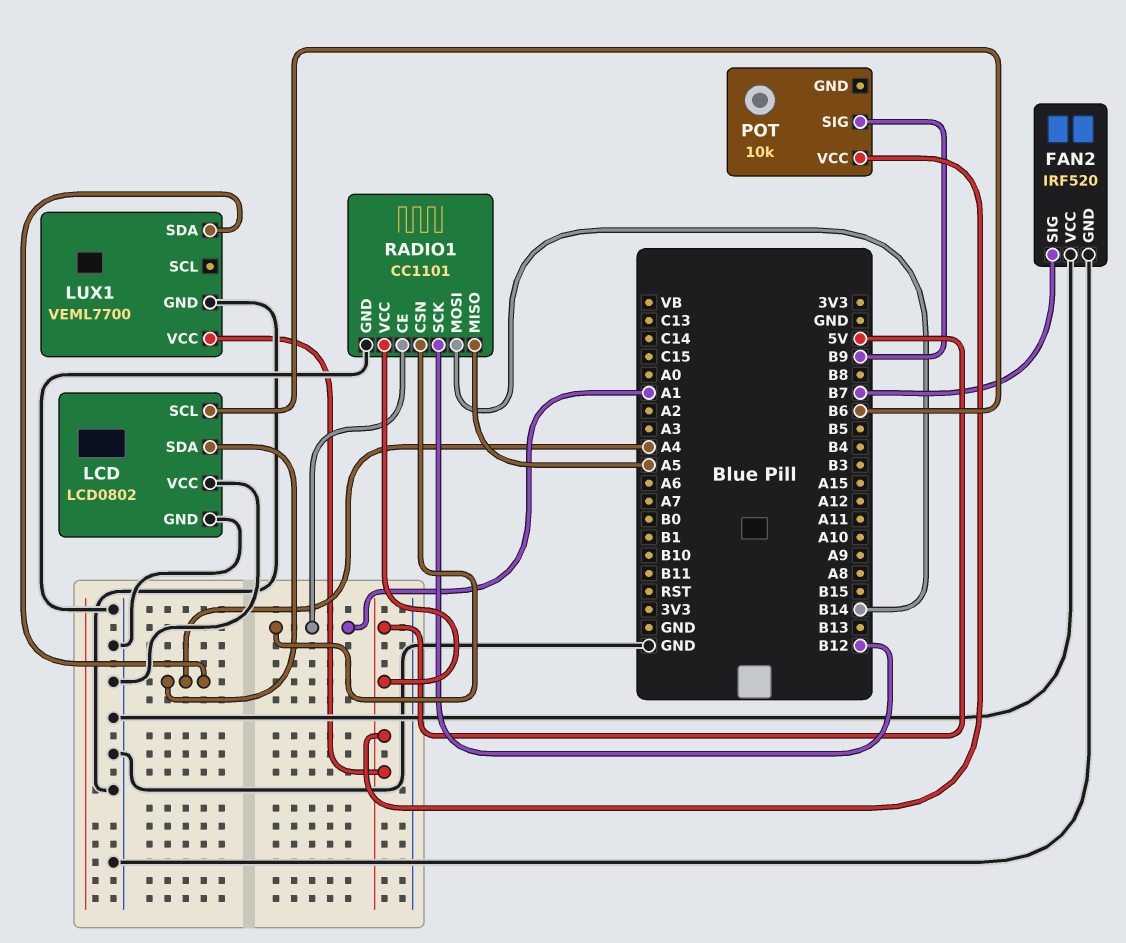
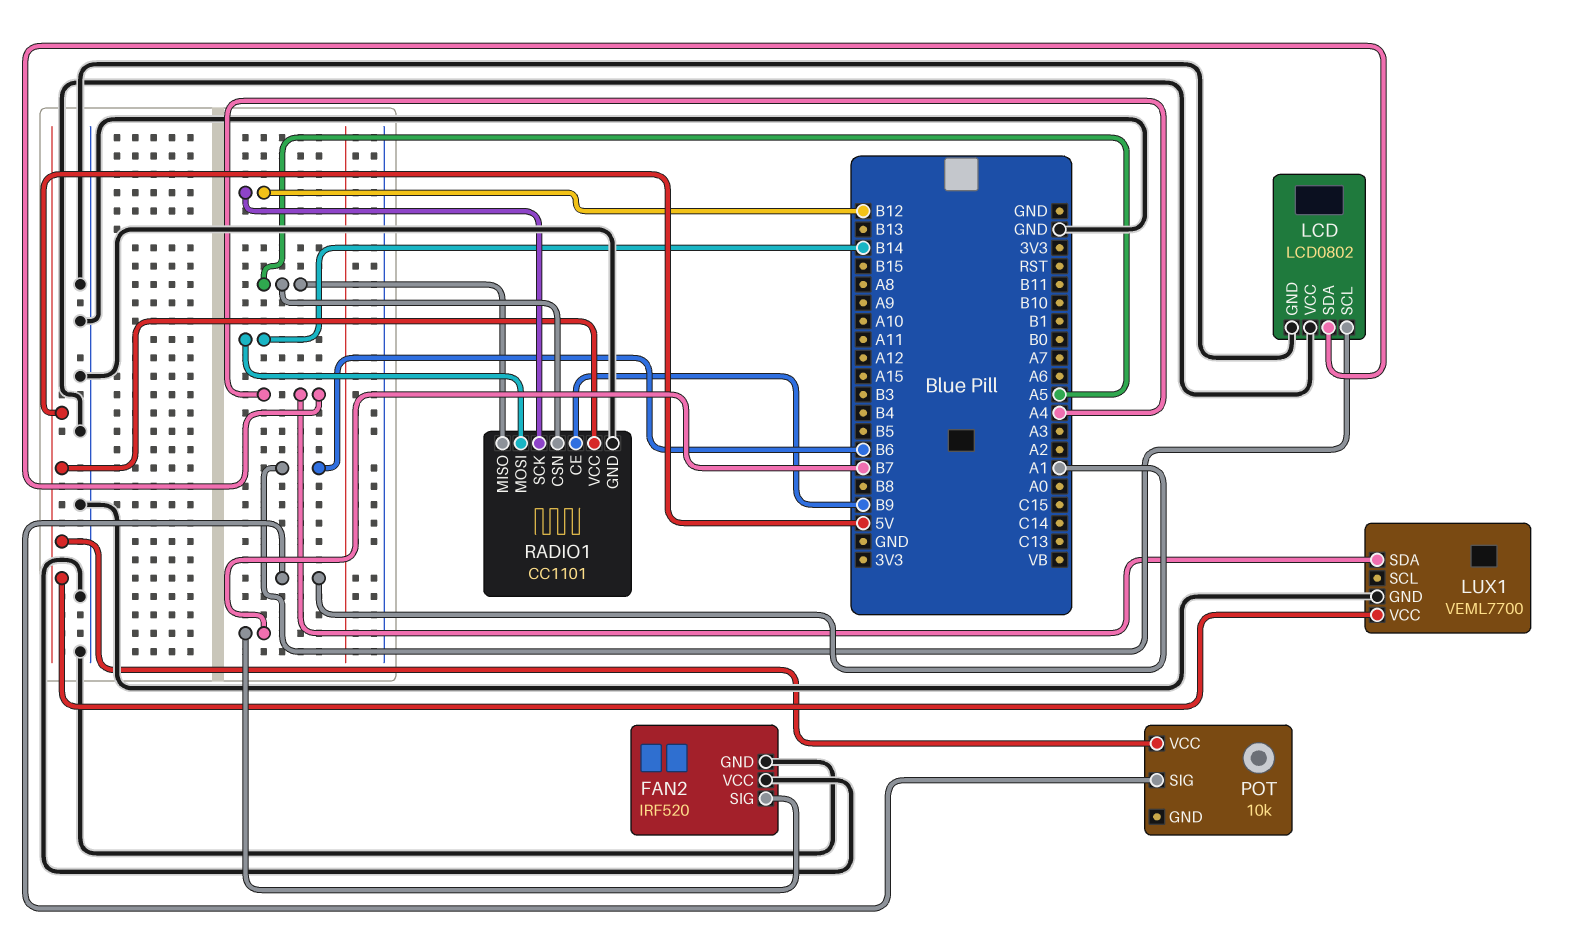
POT pin SIG: B9 -> A1
RADIO1 pin CE: A1 -> B9
RADIO1 pin CSN: A1 -> A5

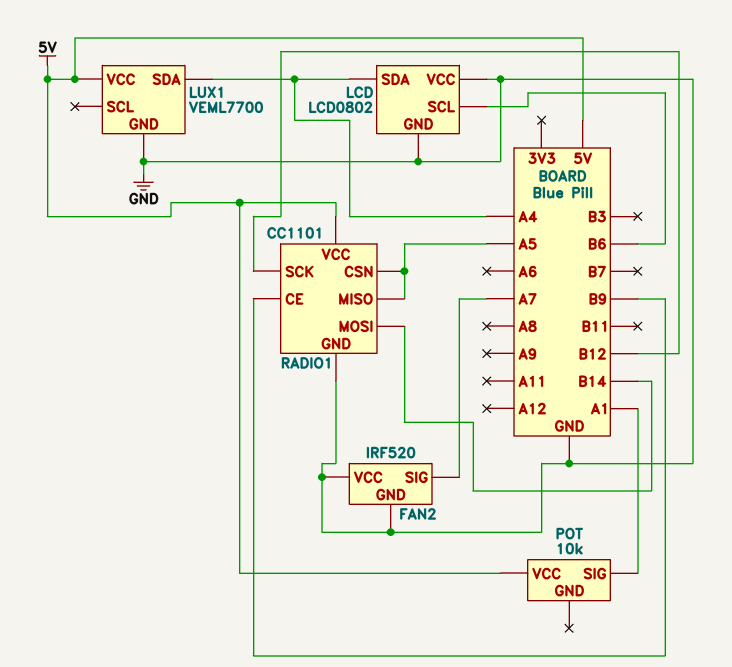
FAN2 pin SIG: B7 -> A7

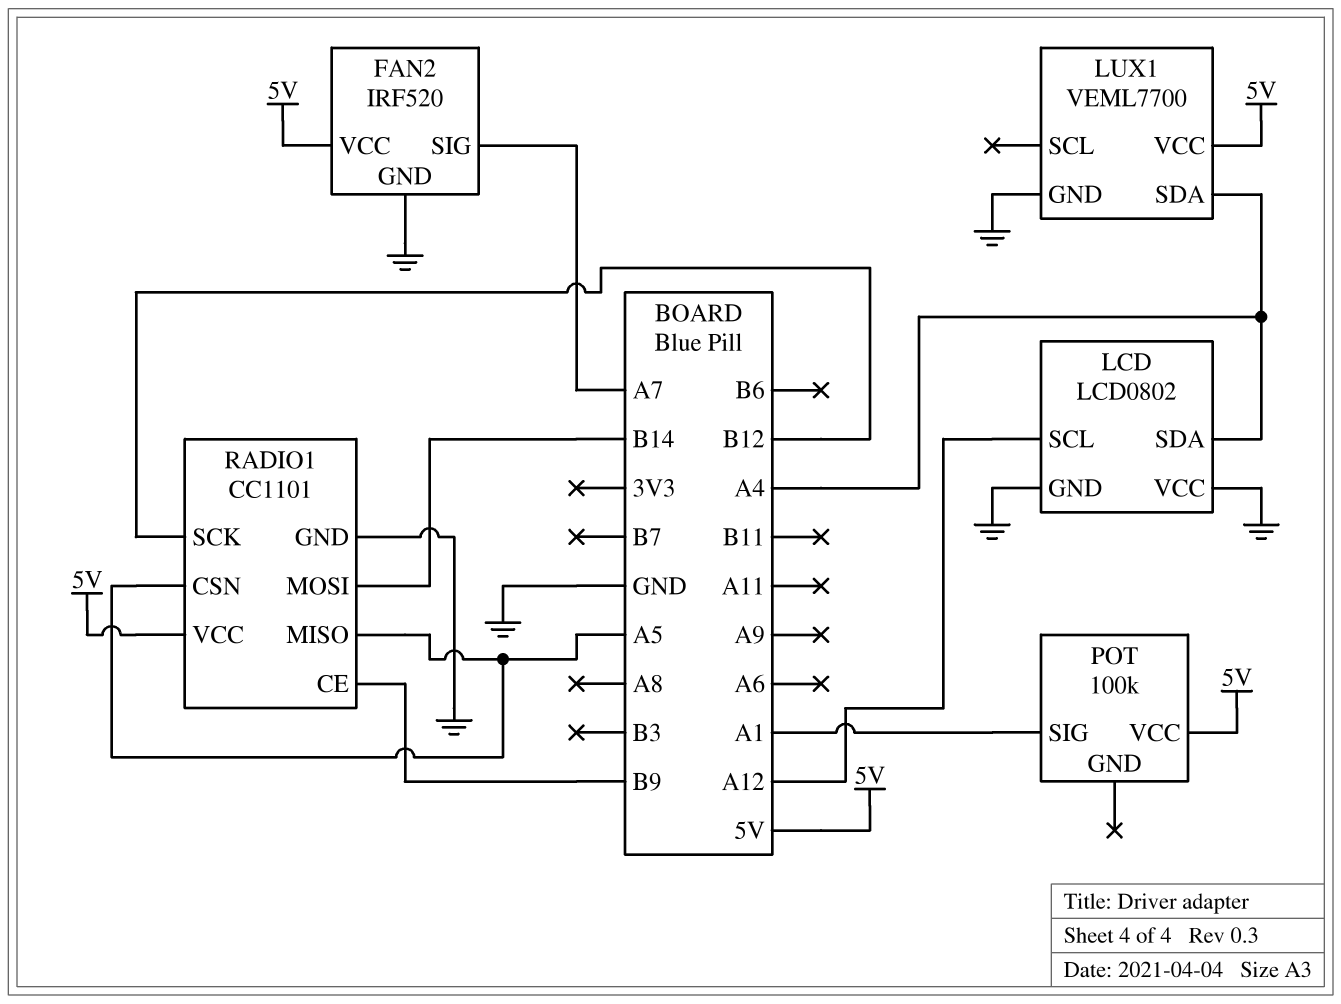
FAN2 pin VCC: GND -> 5V
LCD pin SCL: B6 -> A12
POT: 10k -> 100k

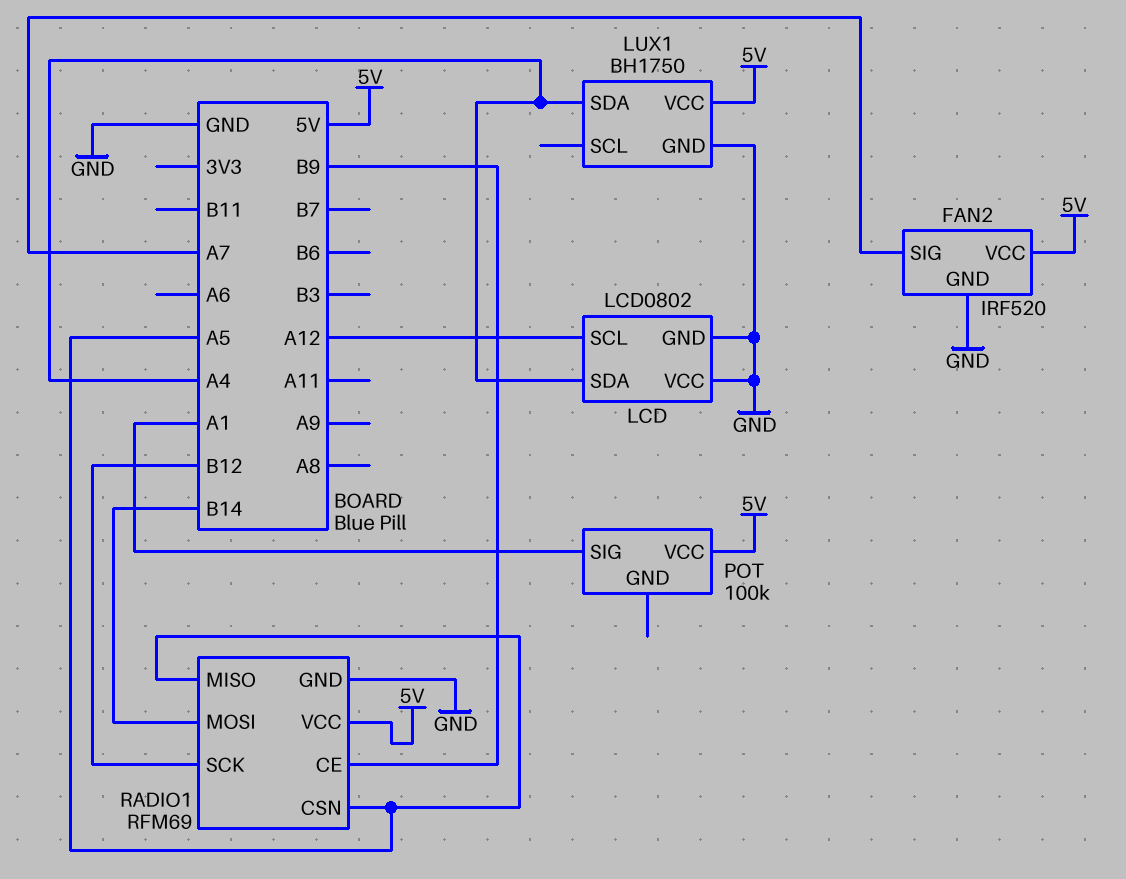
LUX1: VEML7700 -> BH1750
RADIO1: CC1101 -> RFM69

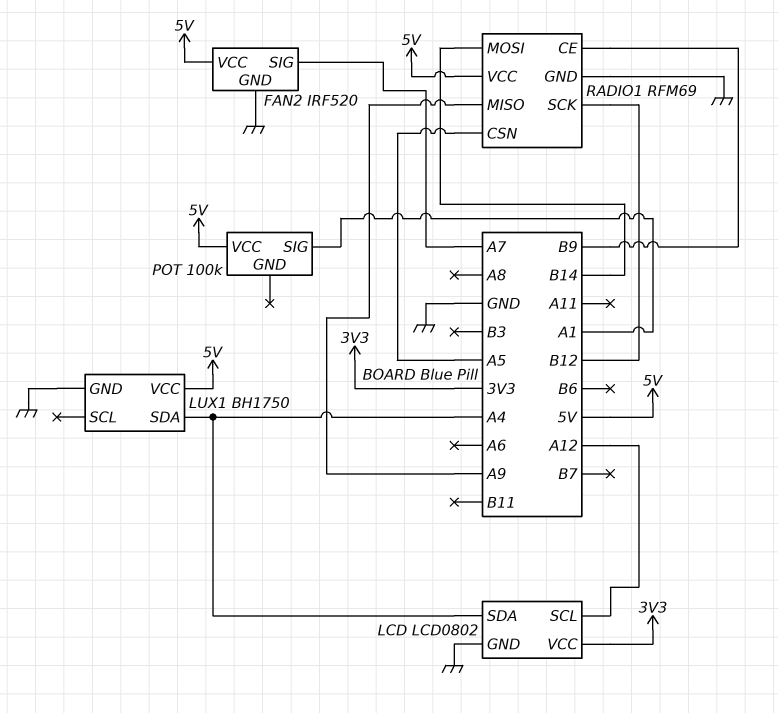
LCD pin VCC: GND -> 3V3
RADIO1 pin MISO: A5 -> A9

